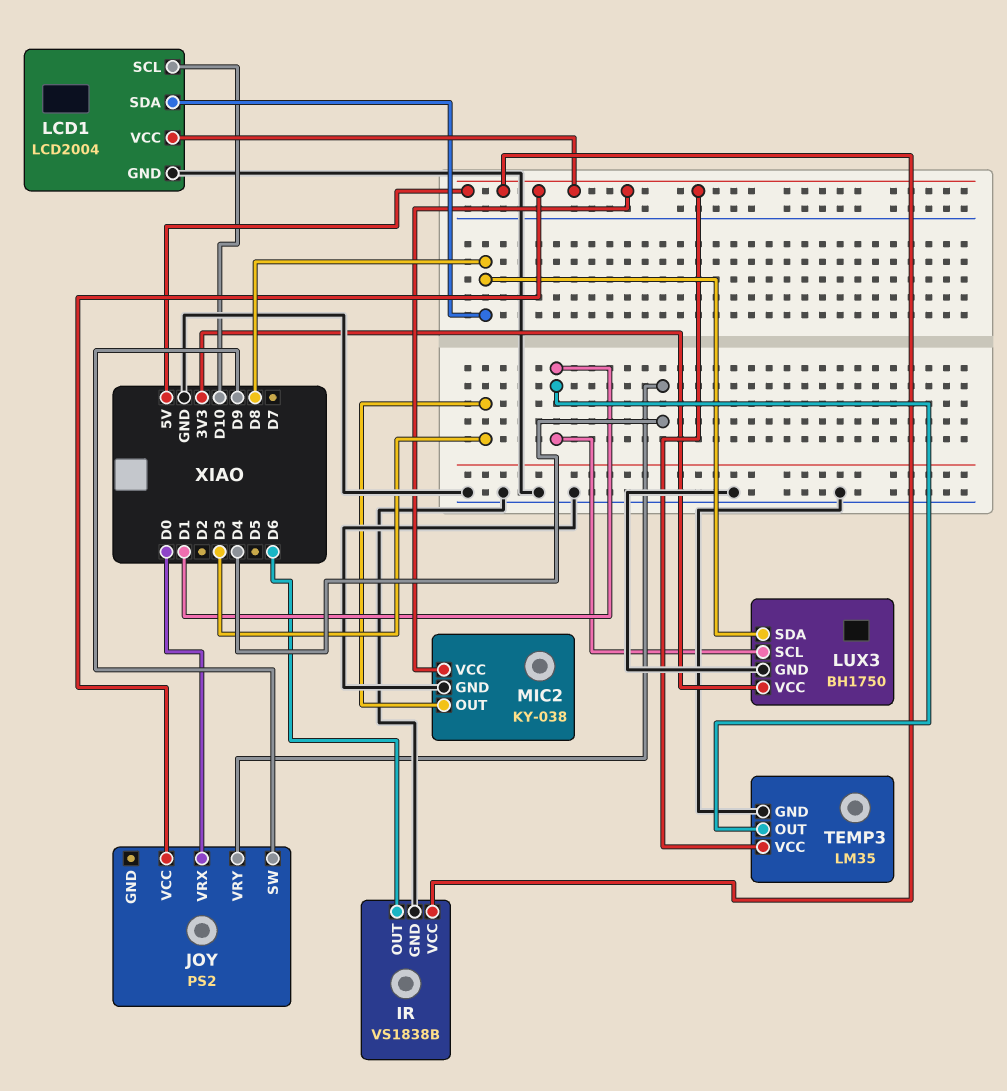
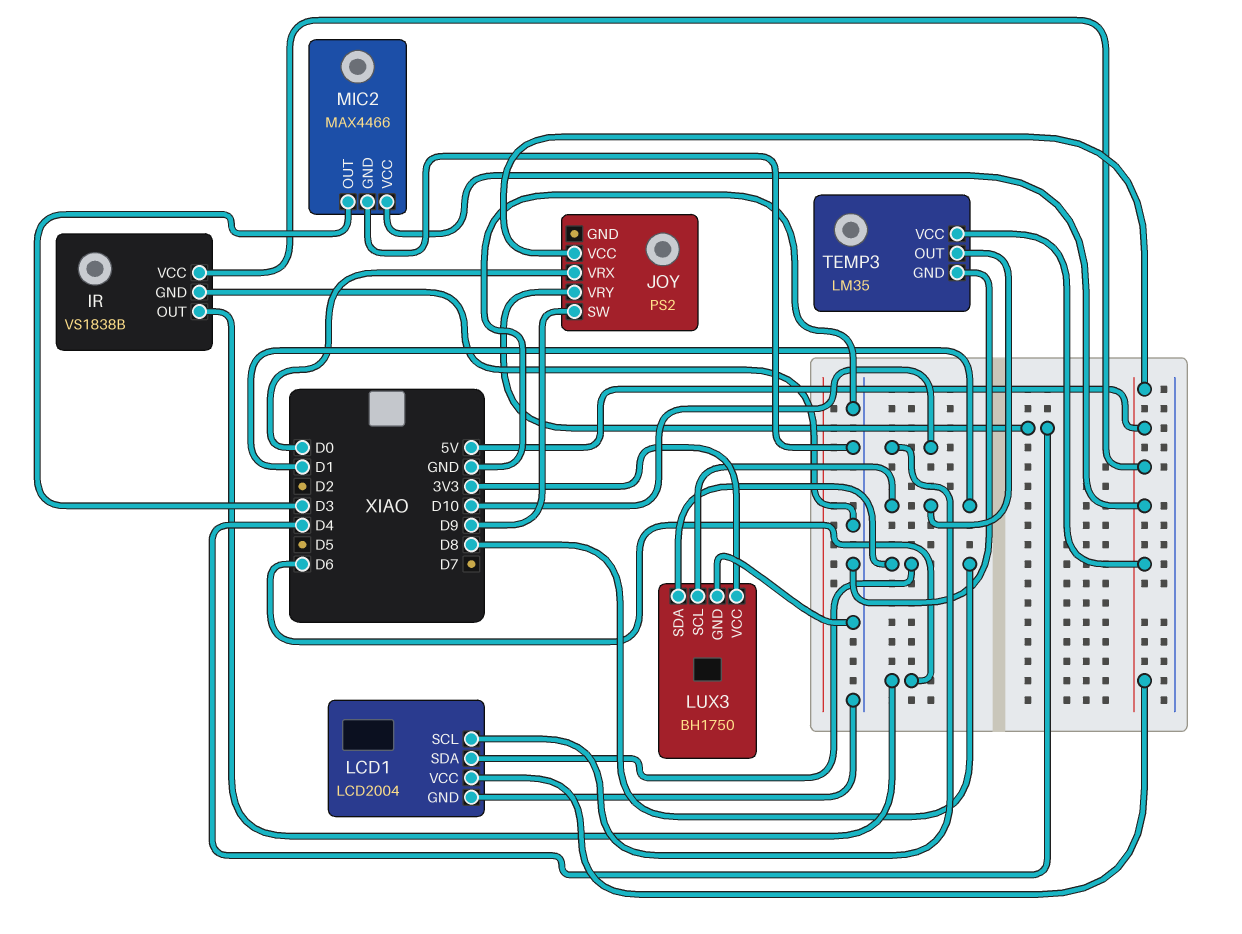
MIC2: KY-038 -> MAX4466

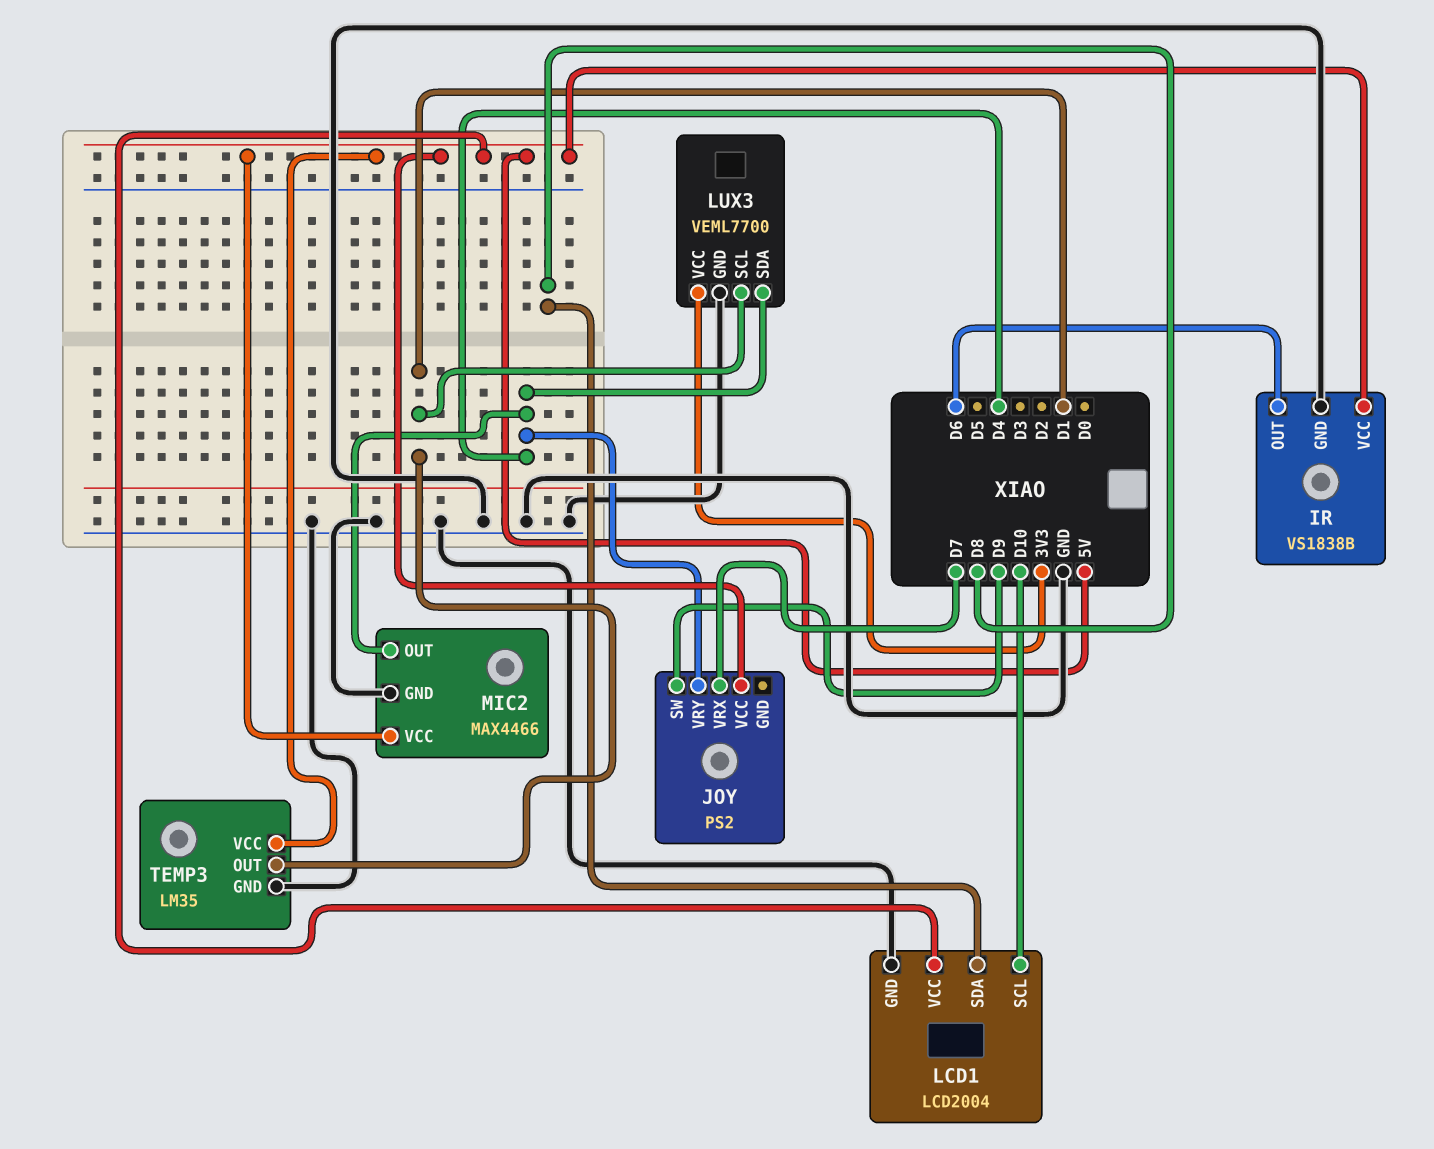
JOY pin VRX: D0 -> D7
LUX3: BH1750 -> VEML7700
LUX3 pin SDA: D8 -> D4
MIC2 pin OUT: D3 -> D4

